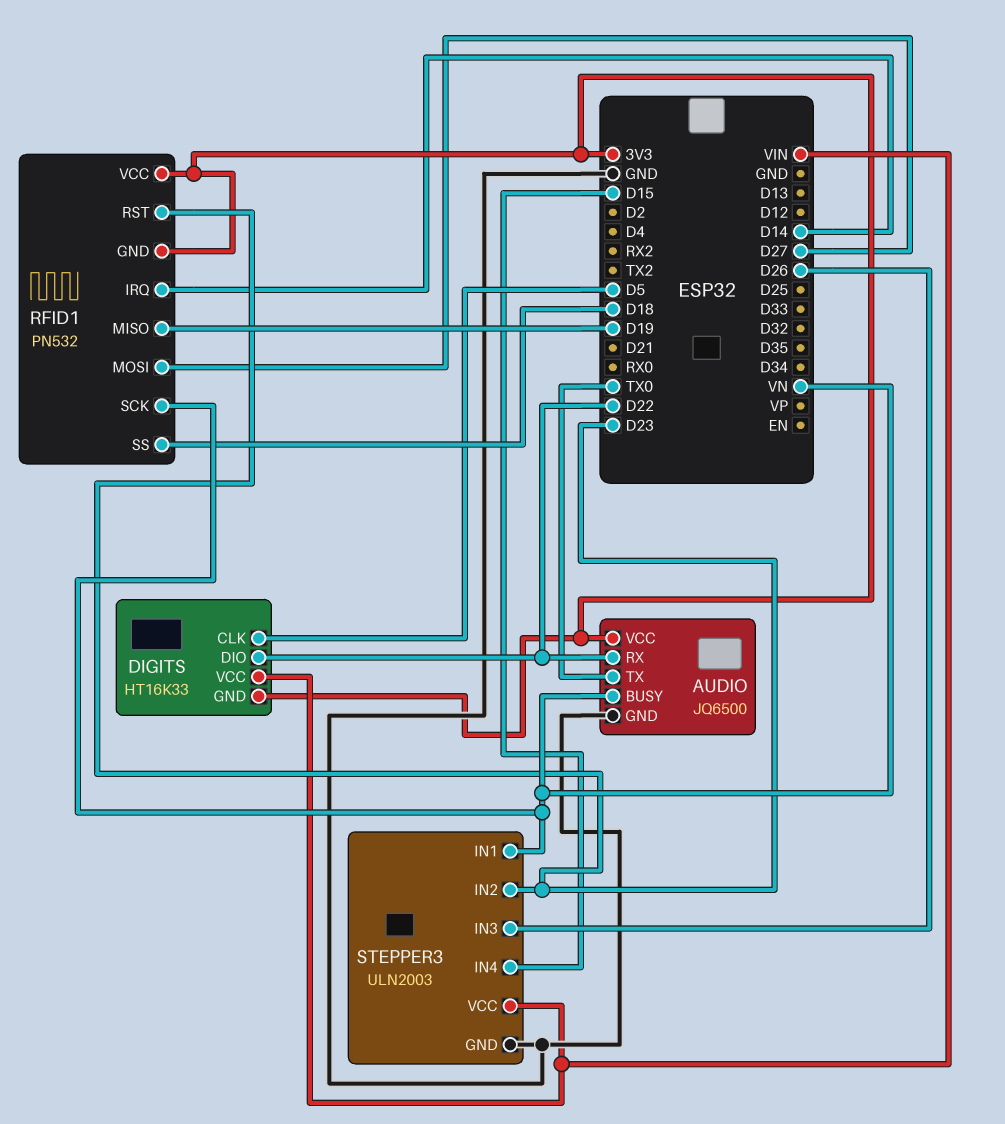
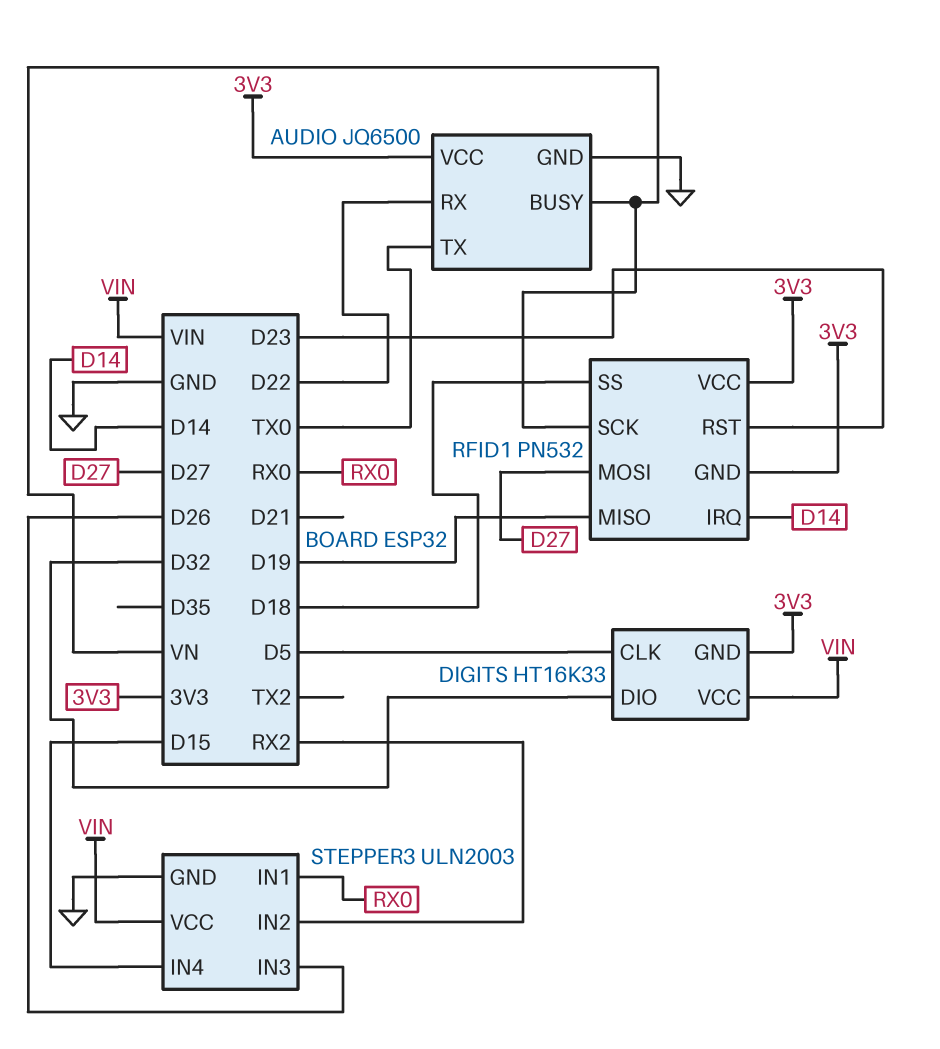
DIGITS pin DIO: D22 -> D32
STEPPER3 pin IN1: VN -> RX0
STEPPER3 pin IN2: D23 -> RX2

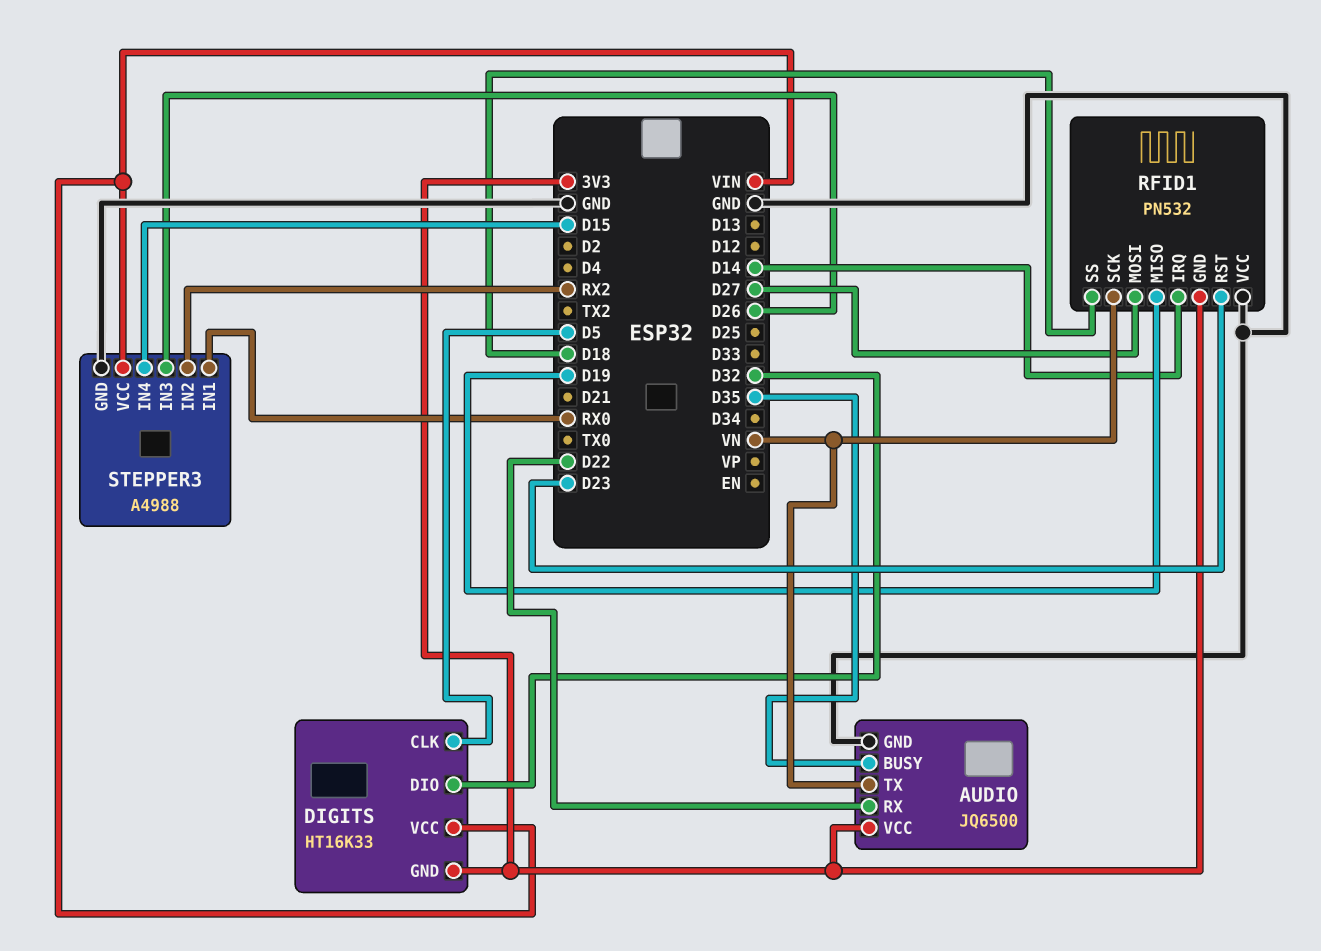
AUDIO pin BUSY: VN -> D35
AUDIO pin TX: TX0 -> VN
RFID1 pin VCC: 3V3 -> GND
STEPPER3: ULN2003 -> A4988

